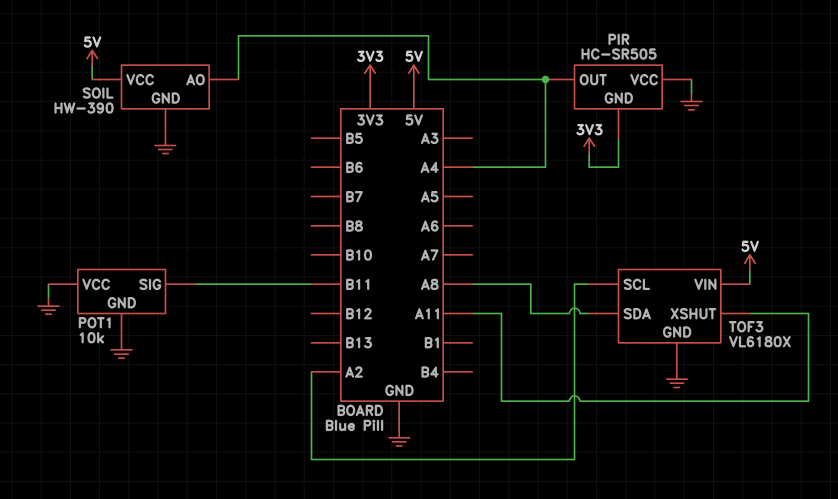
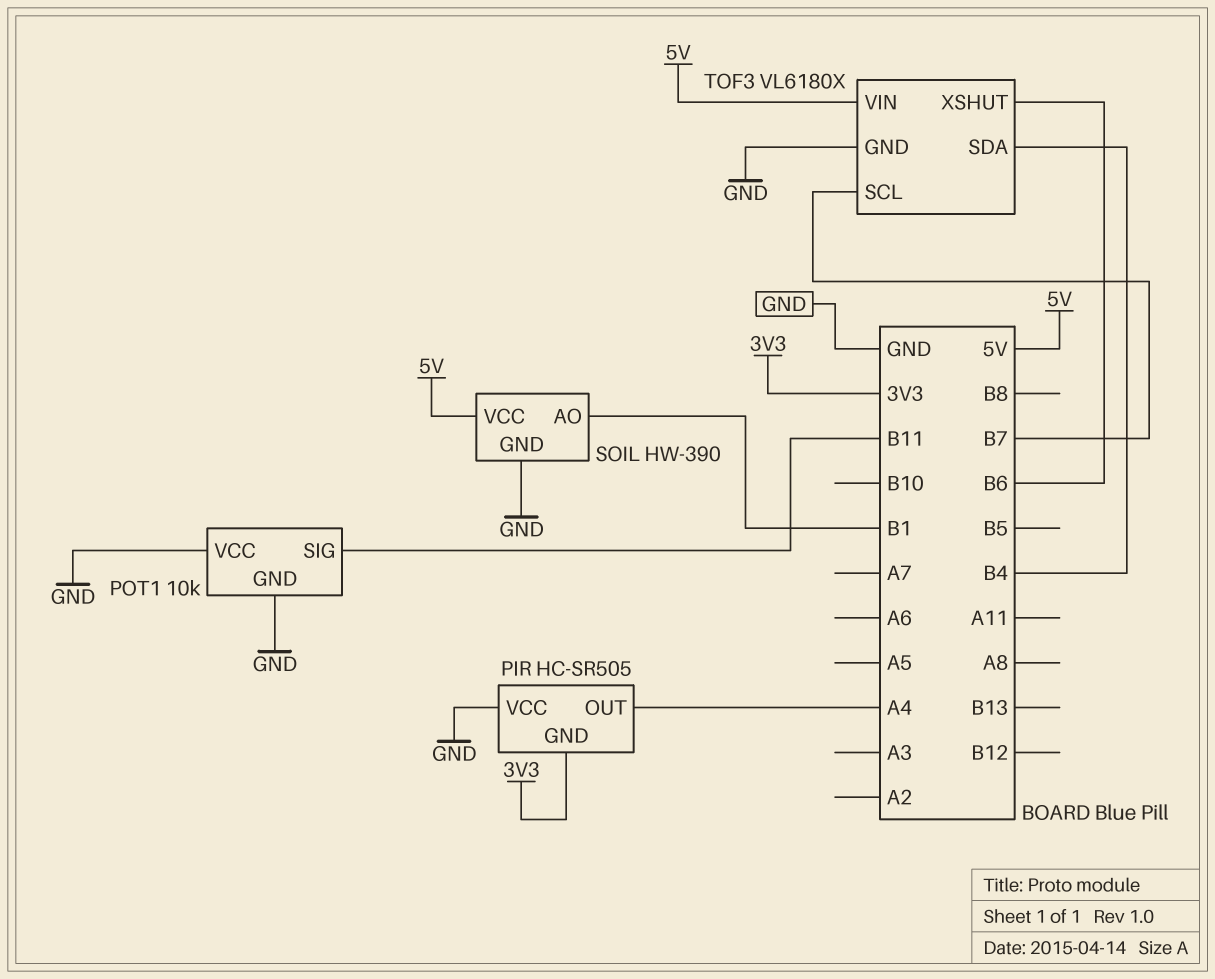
SOIL pin AO: A4 -> B1
TOF3 pin SCL: A2 -> B7
TOF3 pin SDA: A8 -> B4
TOF3 pin XSHUT: A11 -> B6

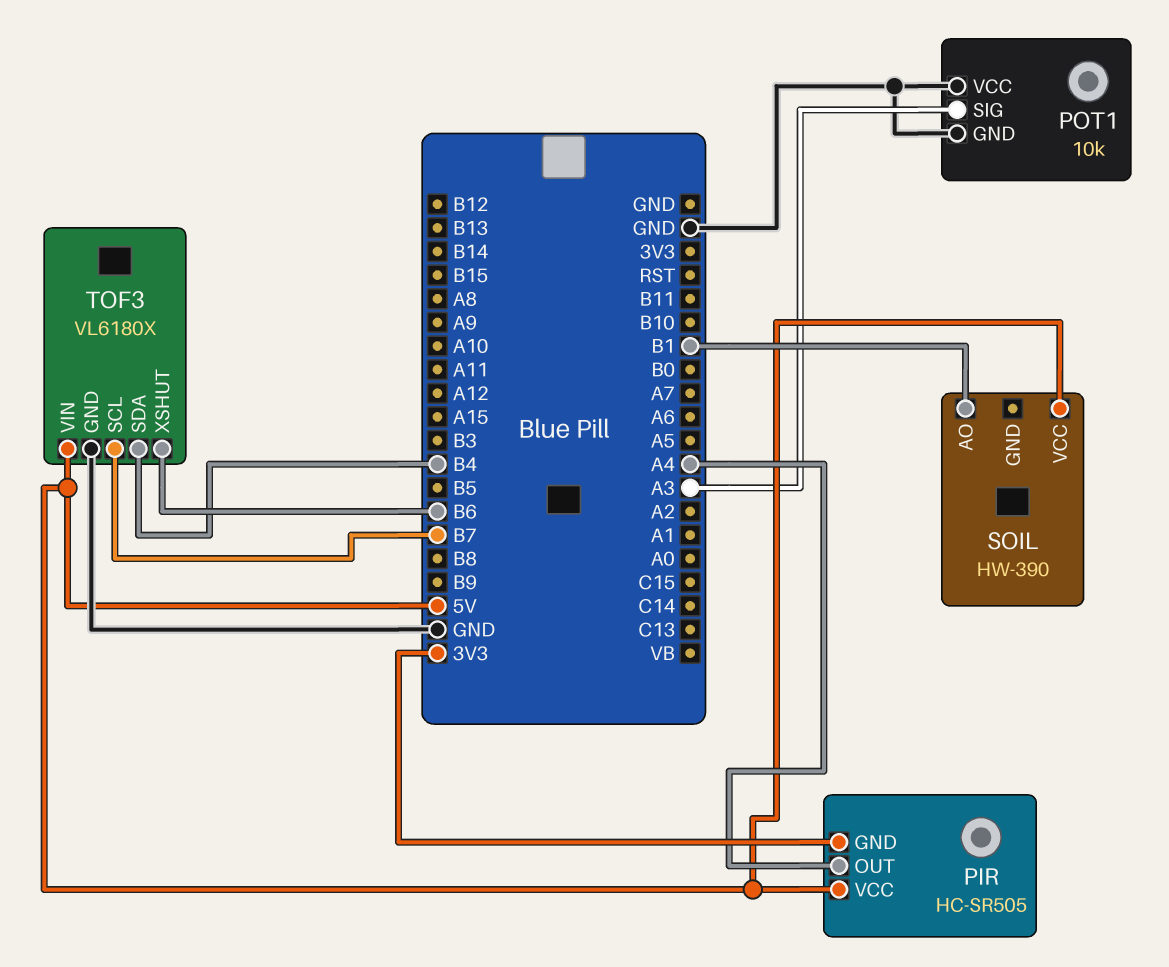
PIR pin VCC: GND -> 5V
POT1 pin SIG: B11 -> A3
SOIL pin GND: GND -> none

